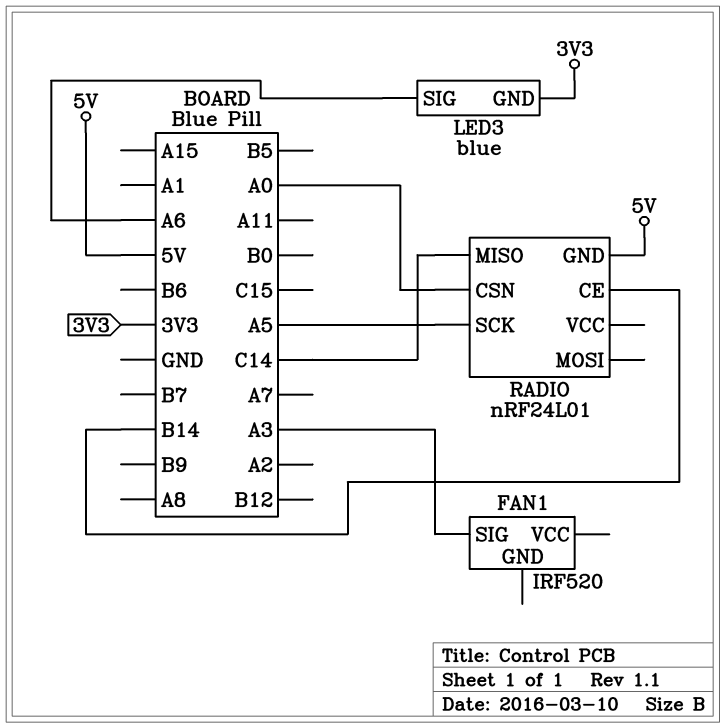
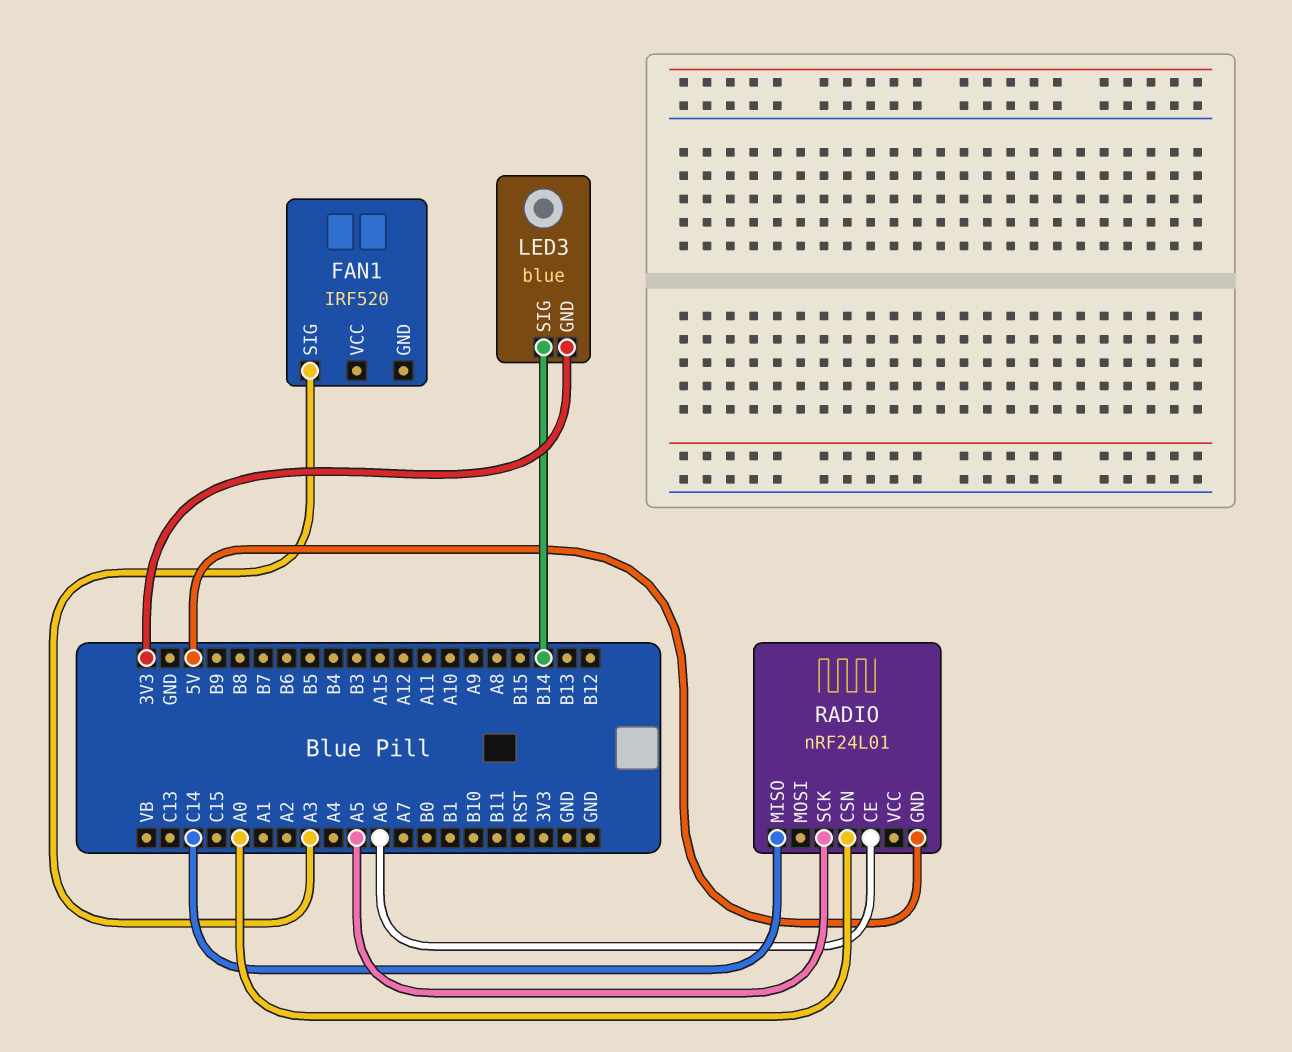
LED3 pin SIG: A6 -> B14
RADIO pin CE: B14 -> A6

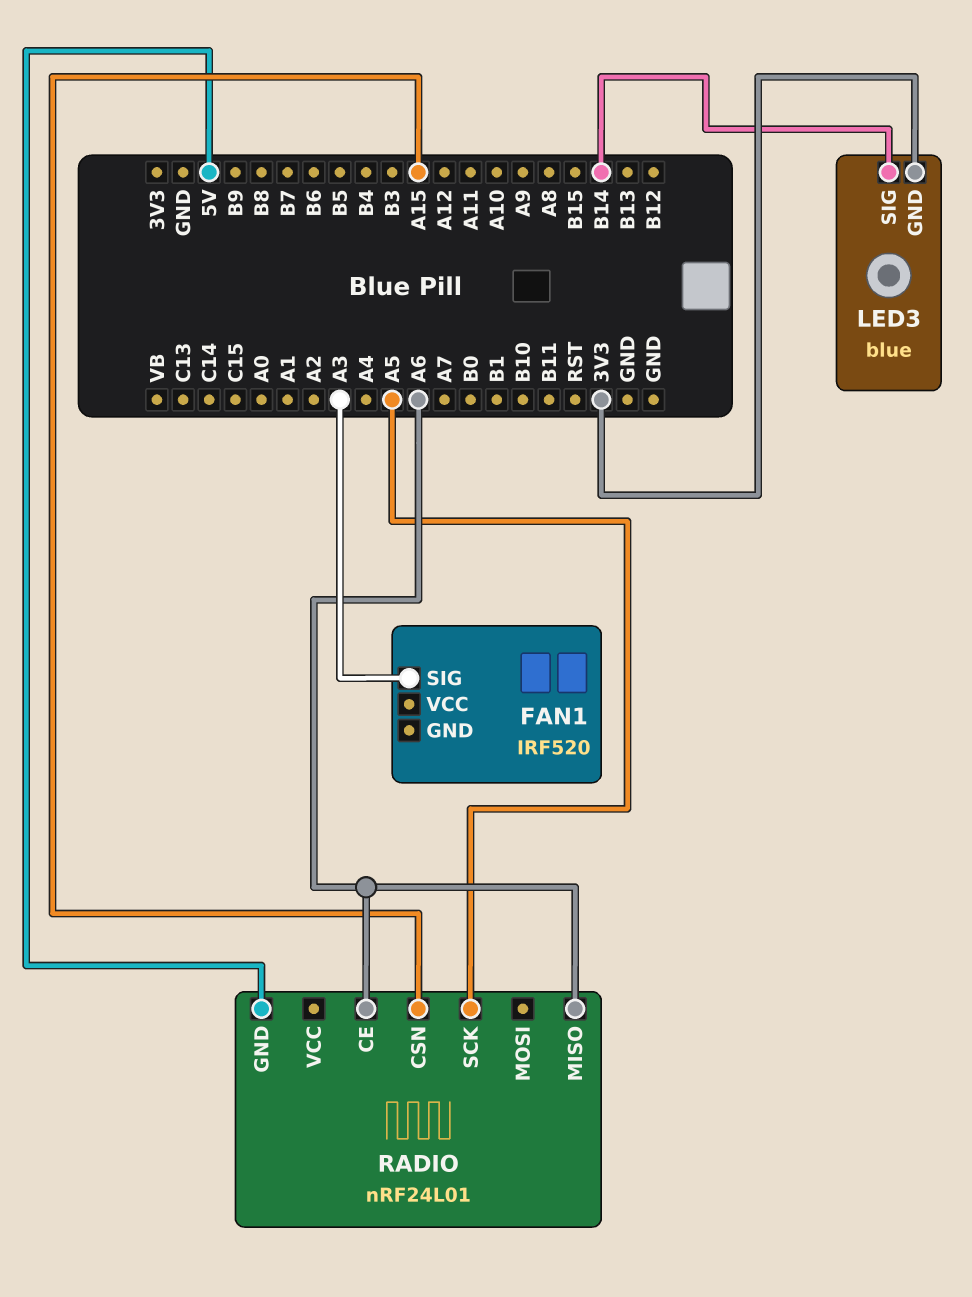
RADIO pin CSN: A0 -> A15
RADIO pin MISO: C14 -> A6

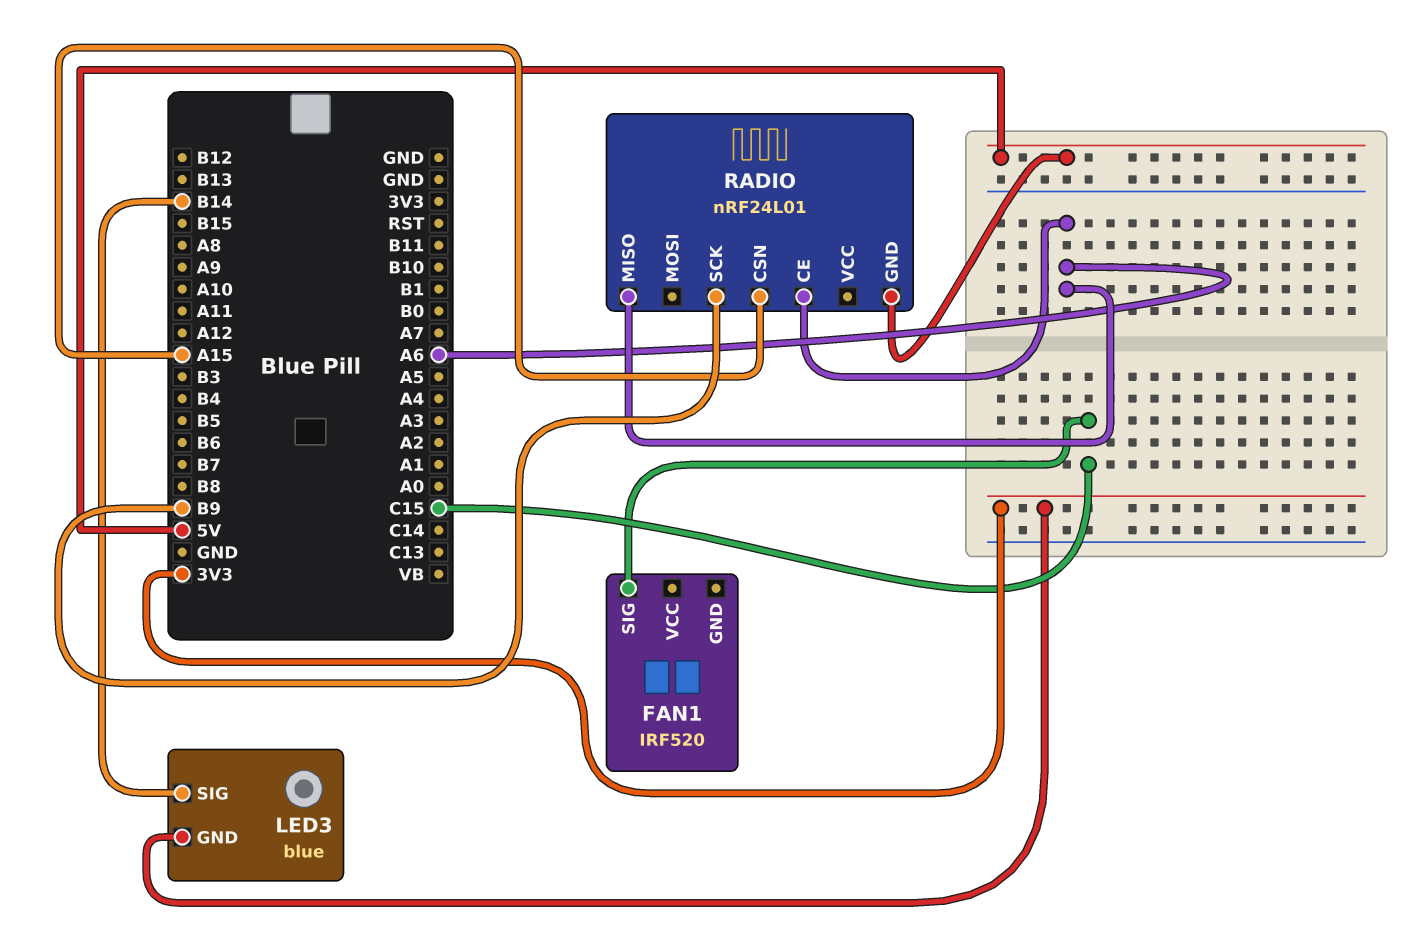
FAN1 pin SIG: A3 -> C15
RADIO pin SCK: A5 -> B9

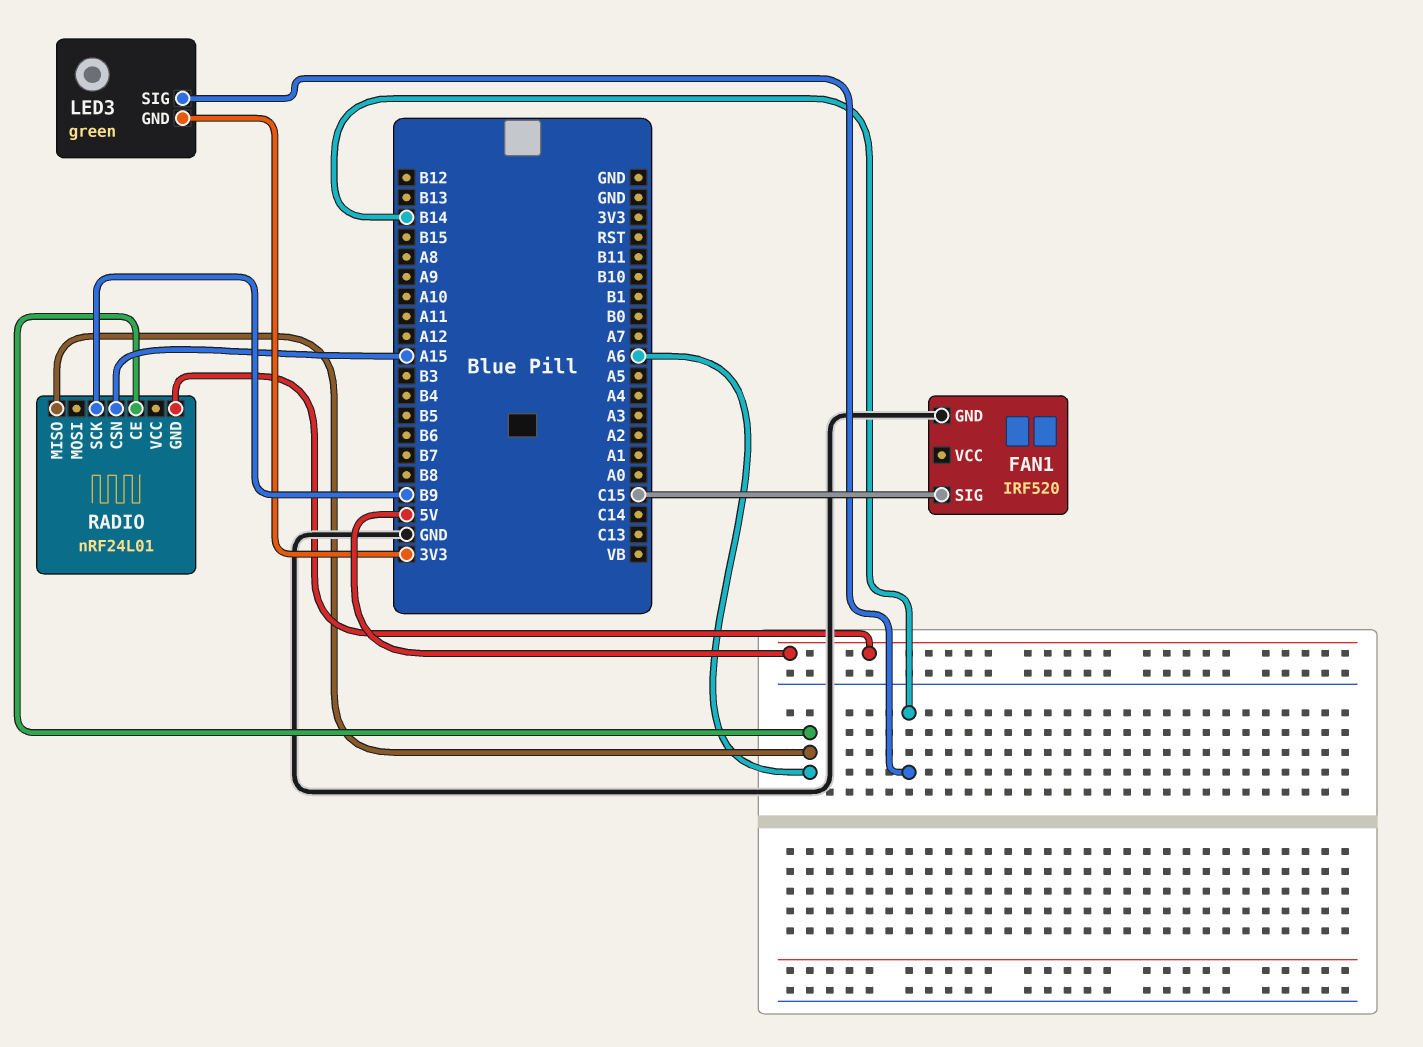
FAN1 pin GND: none -> GND
LED3: blue -> green

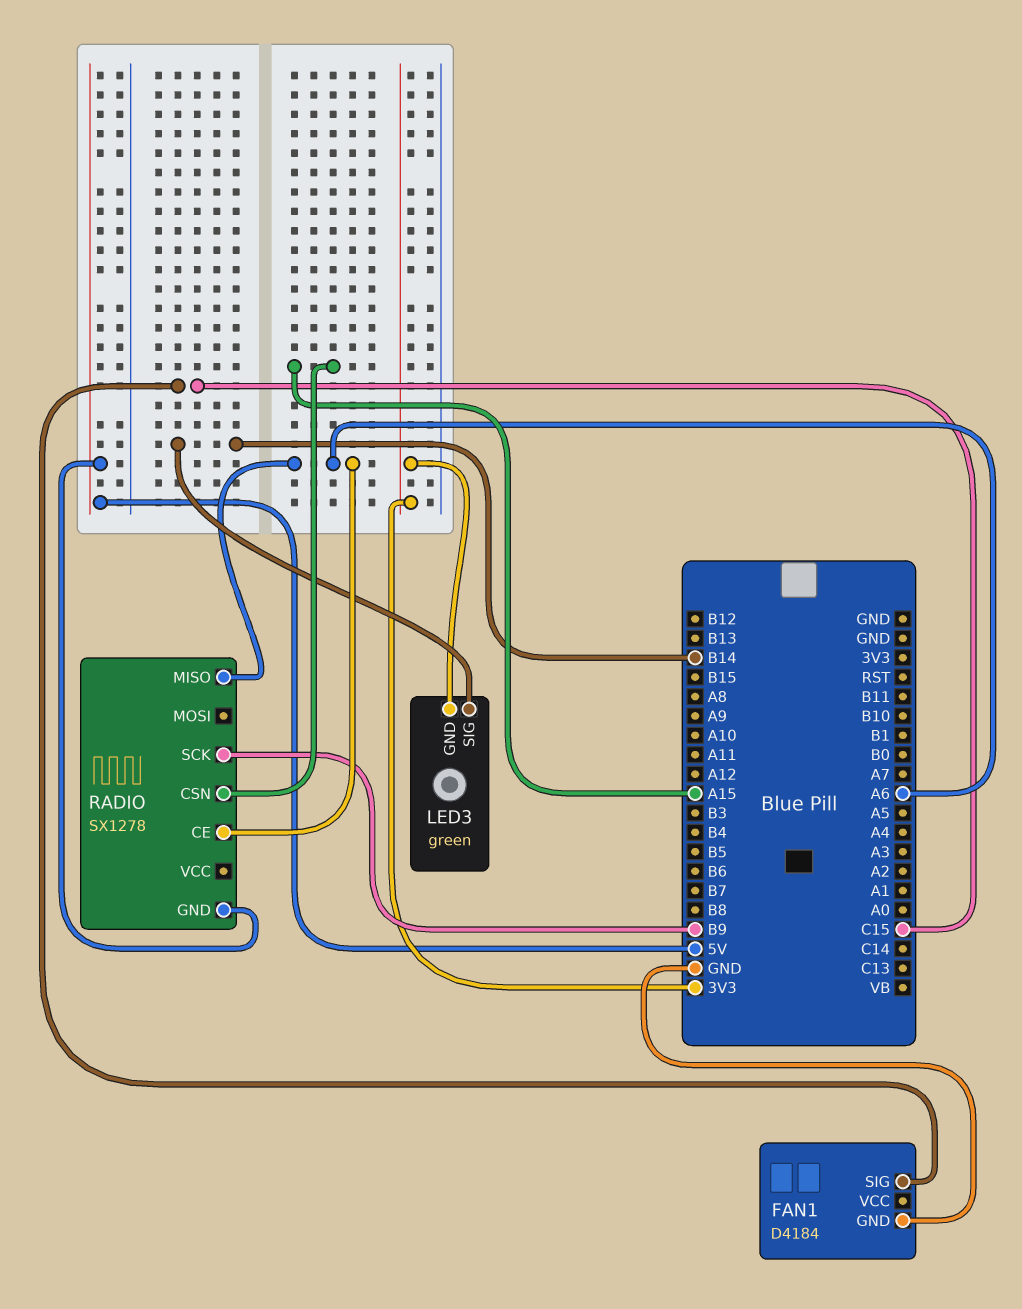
FAN1: IRF520 -> D4184
RADIO: nRF24L01 -> SX1278

